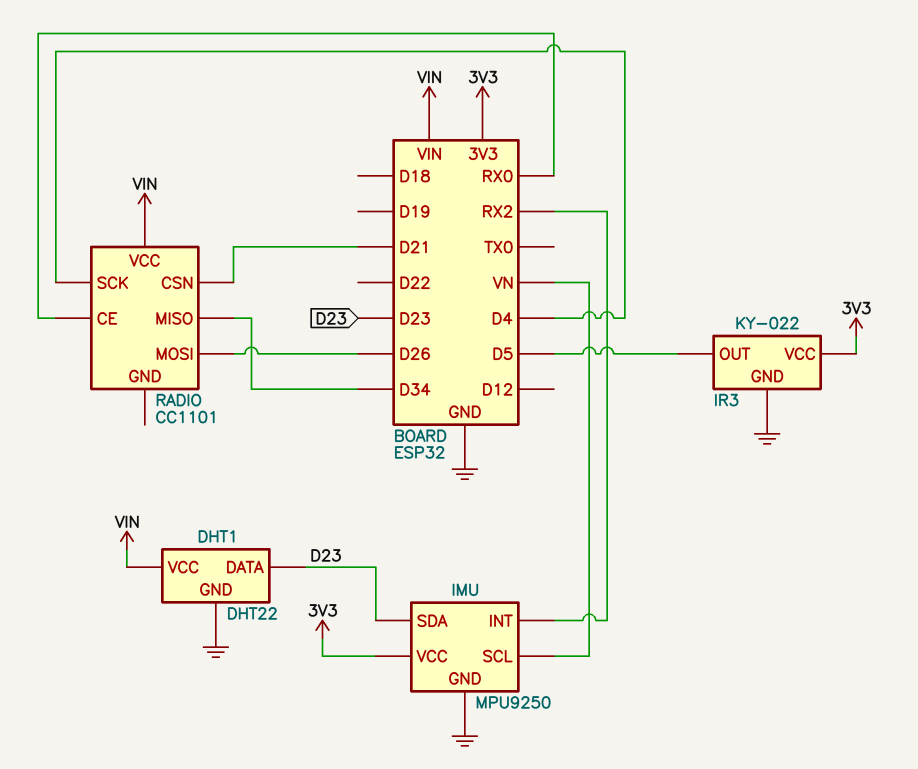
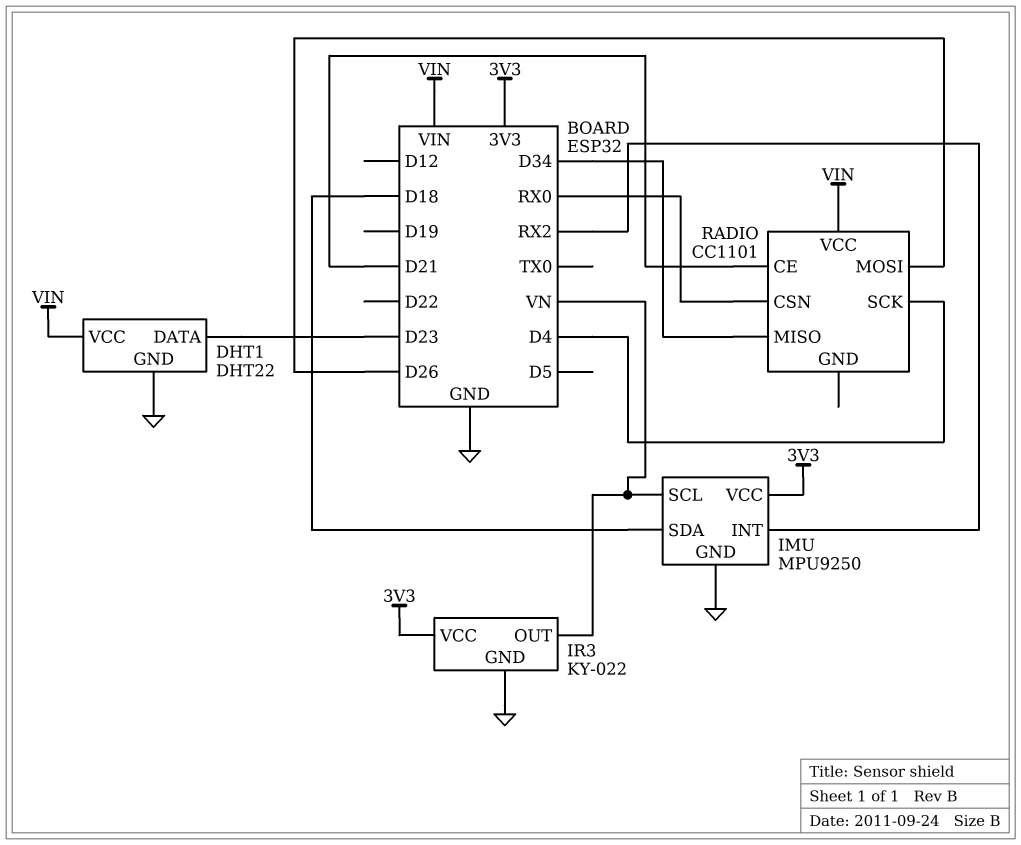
IMU pin SDA: D23 -> D18
IR3 pin OUT: D5 -> VN
RADIO pin CE: RX0 -> D21
RADIO pin CSN: D21 -> RX0

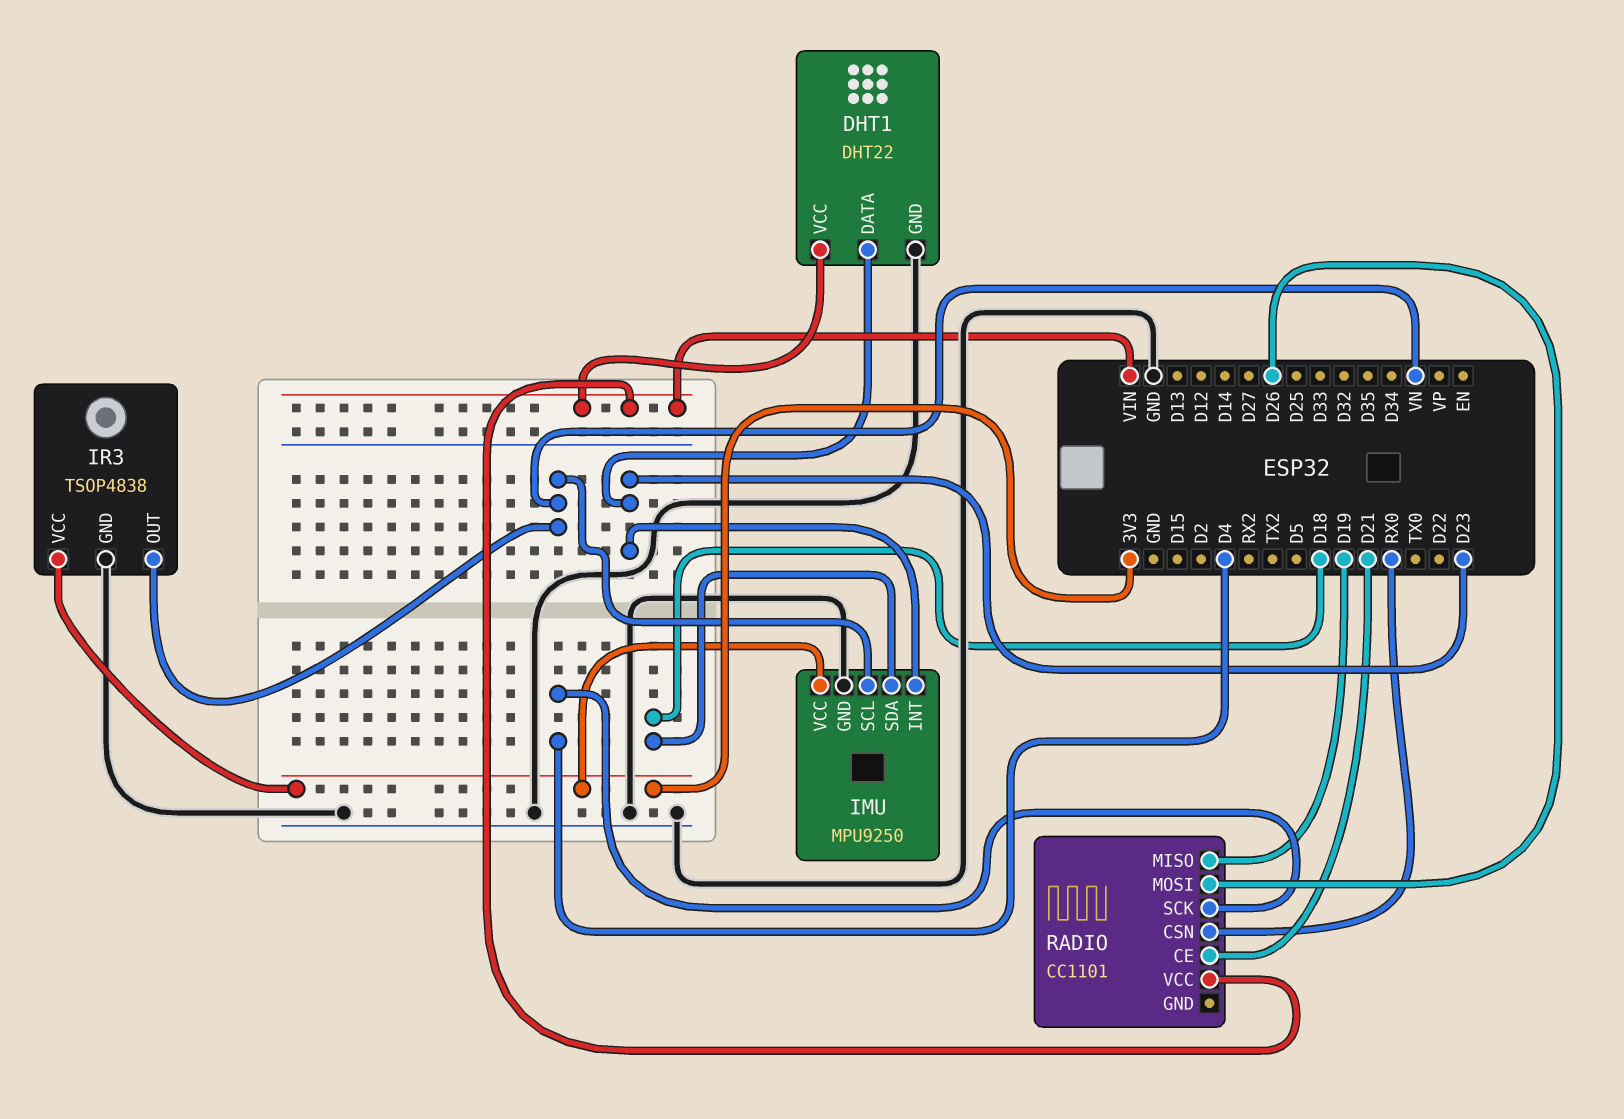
IMU pin INT: RX2 -> D23
IR3: KY-022 -> TSOP4838
RADIO pin MISO: D34 -> D19

